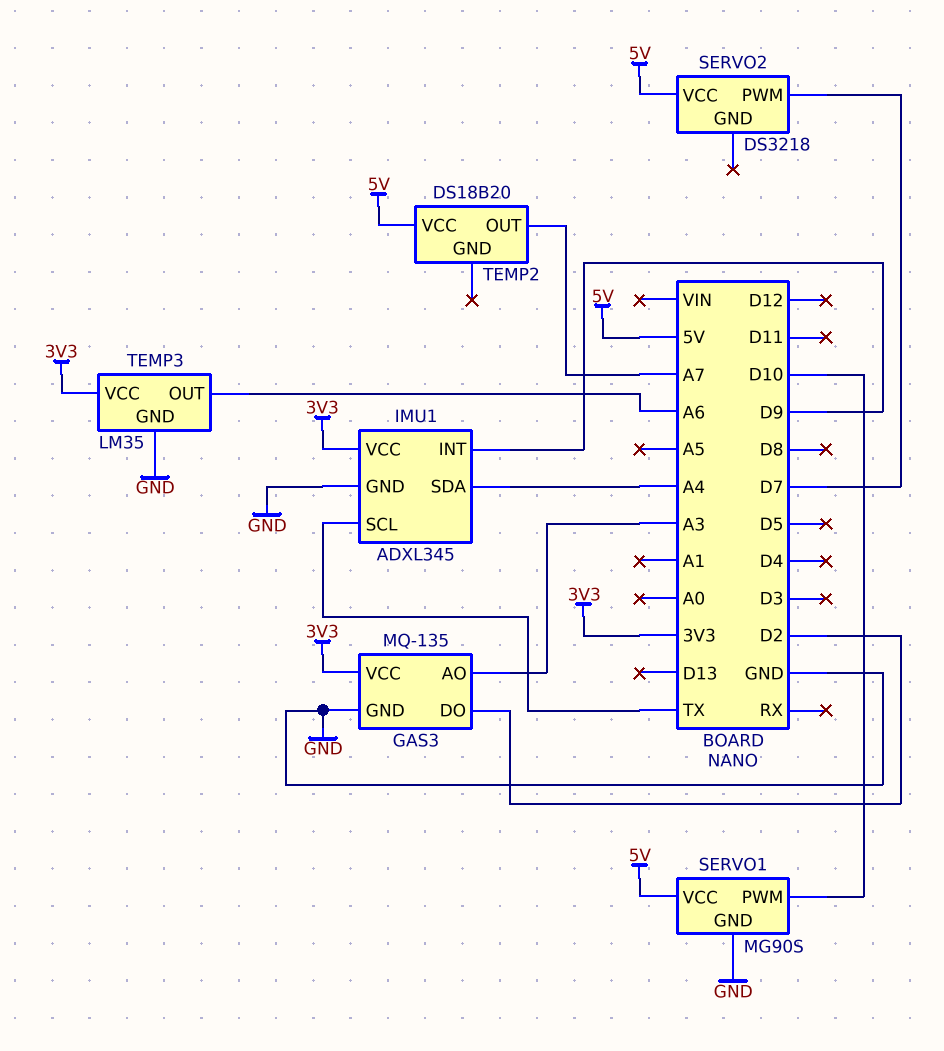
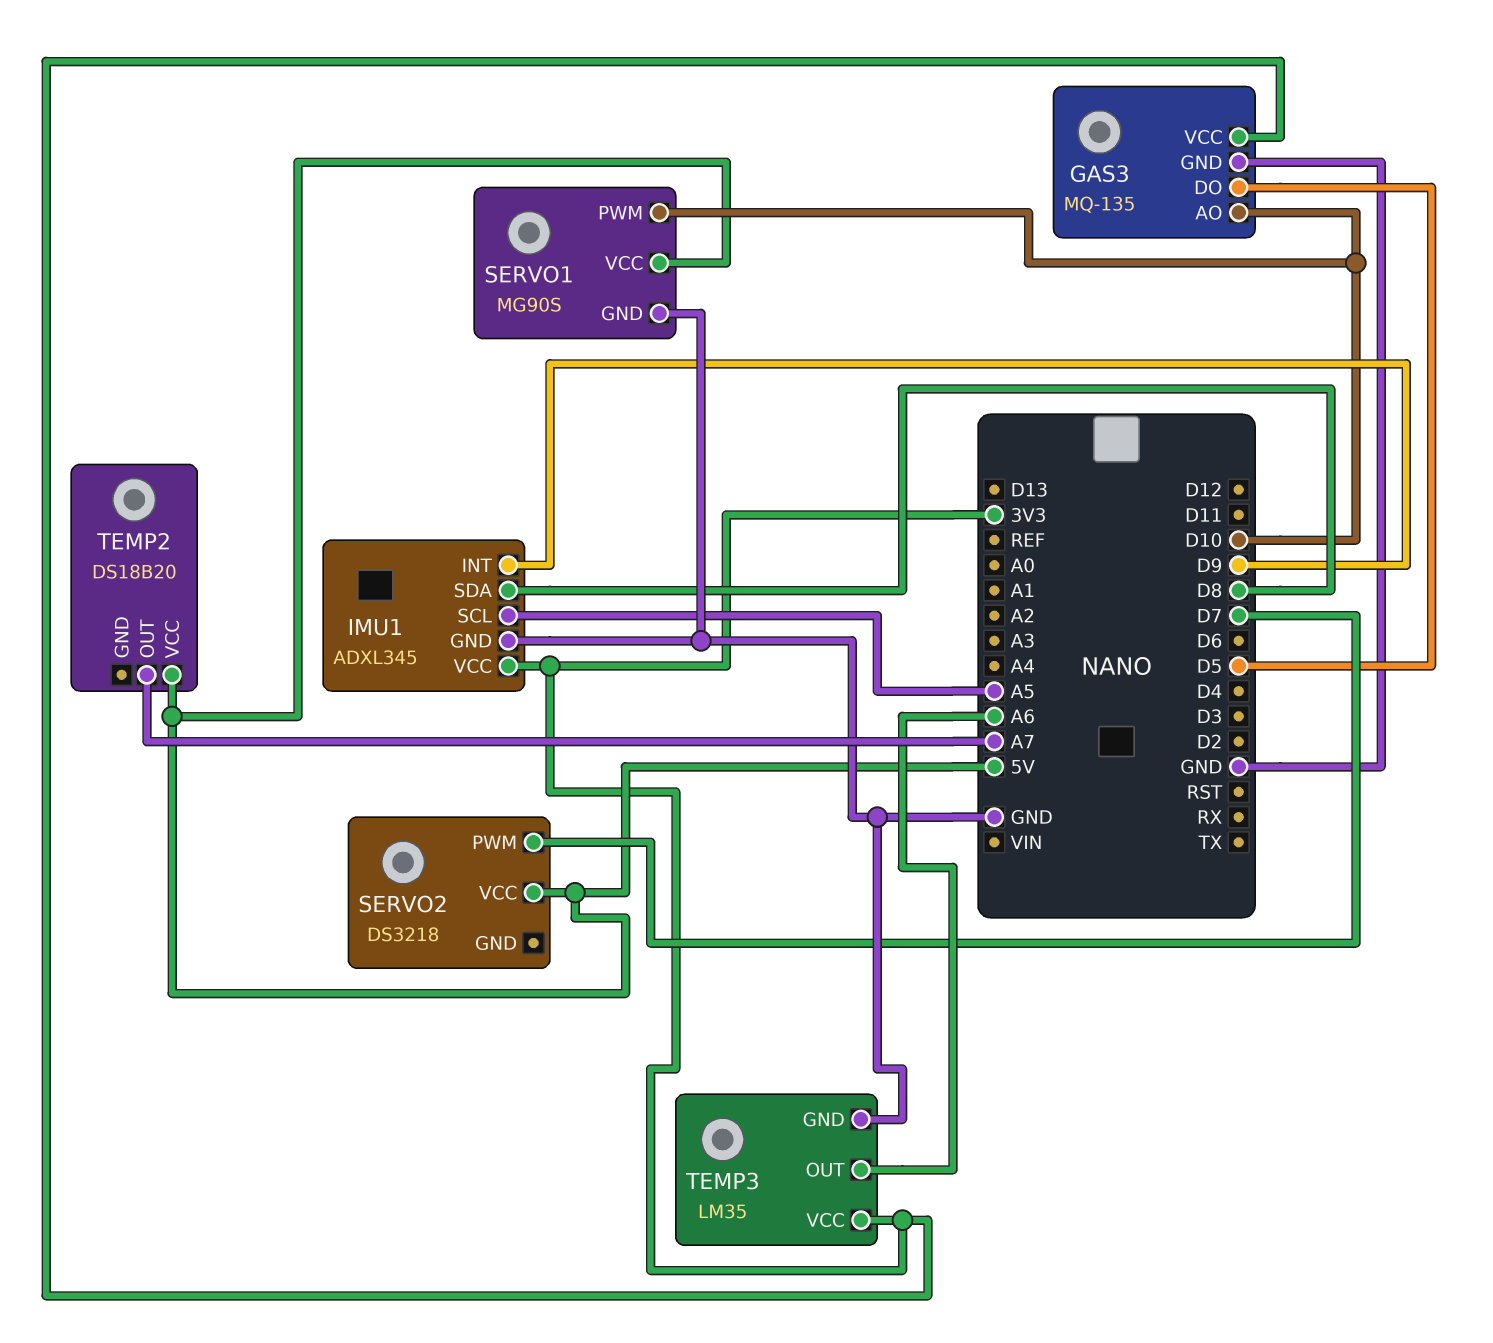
GAS3 pin AO: A3 -> D10
GAS3 pin DO: D2 -> D5
IMU1 pin SCL: TX -> A5
IMU1 pin SDA: A4 -> D8

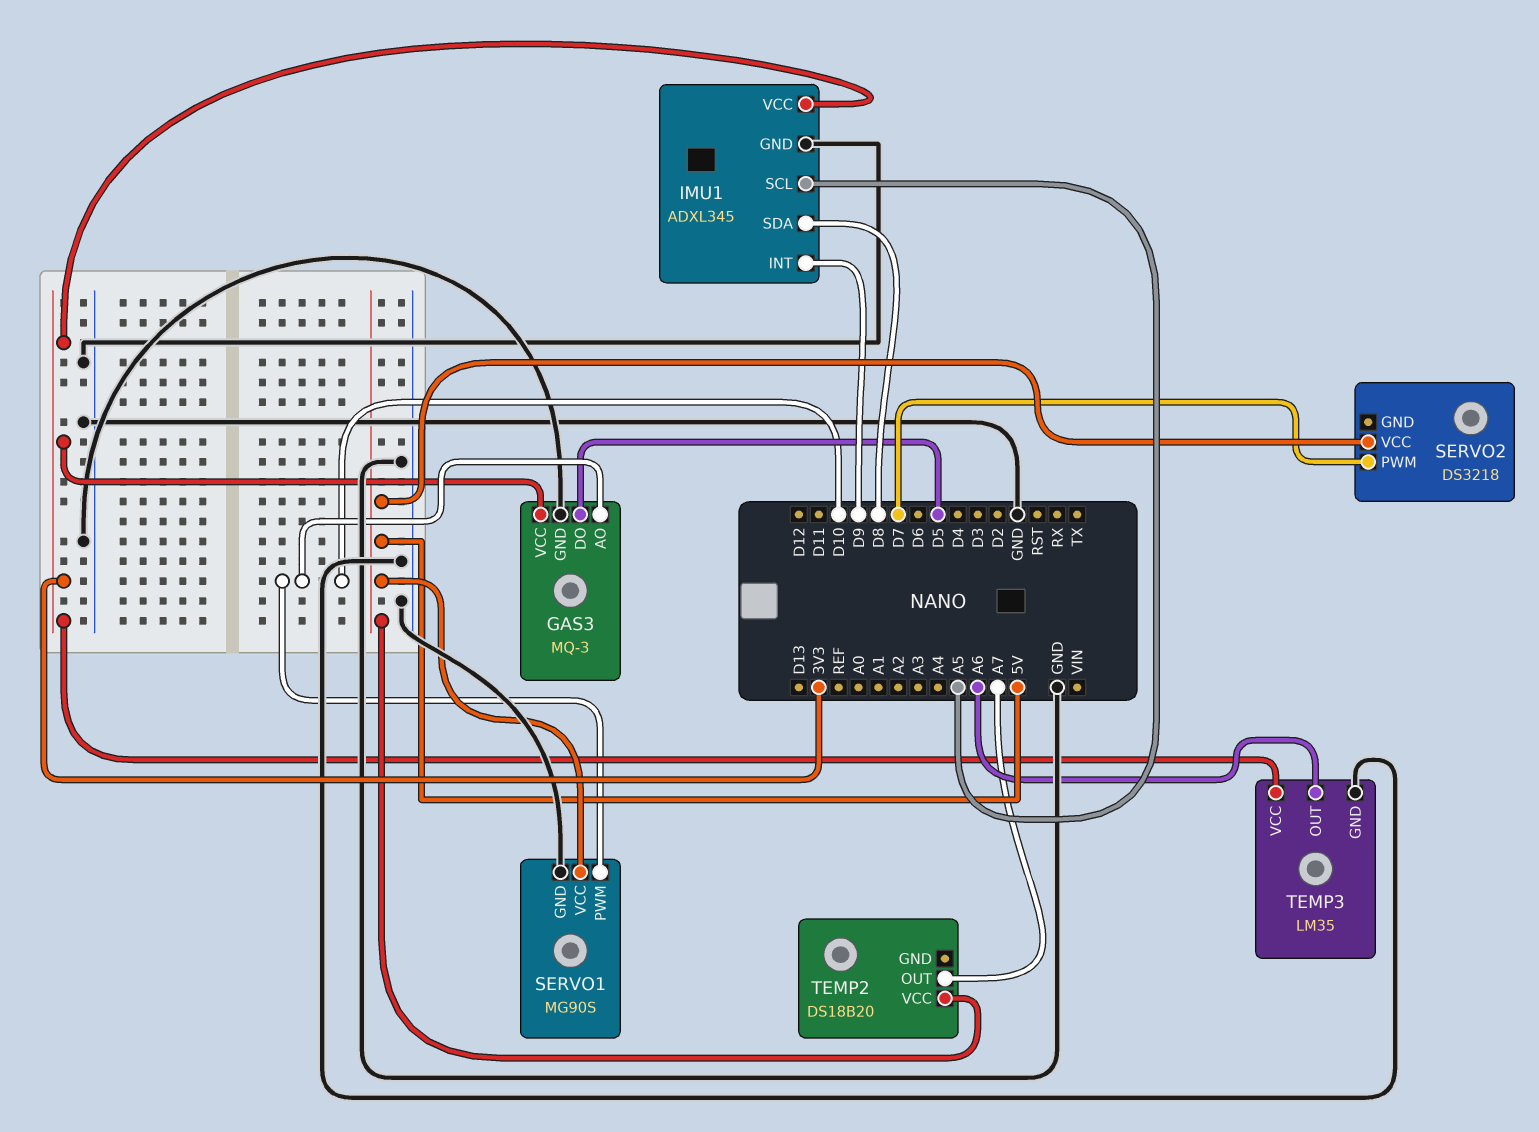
GAS3: MQ-135 -> MQ-3

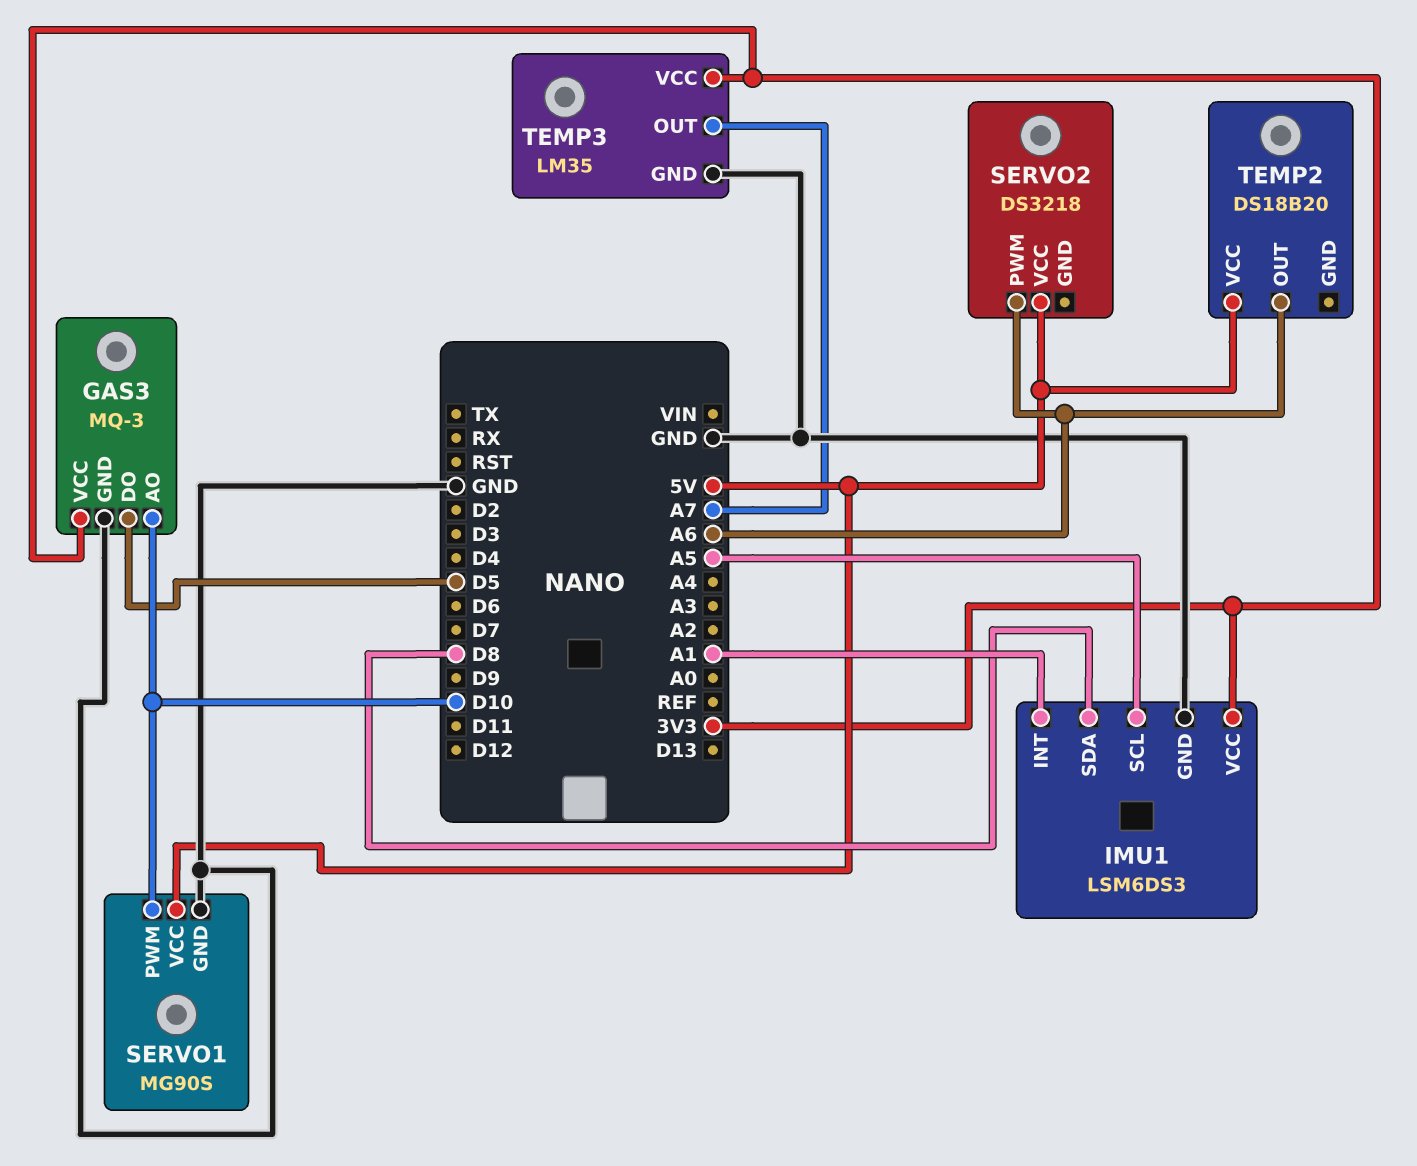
IMU1: ADXL345 -> LSM6DS3
IMU1 pin INT: D9 -> A1
SERVO2 pin PWM: D7 -> A6
TEMP2 pin OUT: A7 -> A6
TEMP3 pin OUT: A6 -> A7

